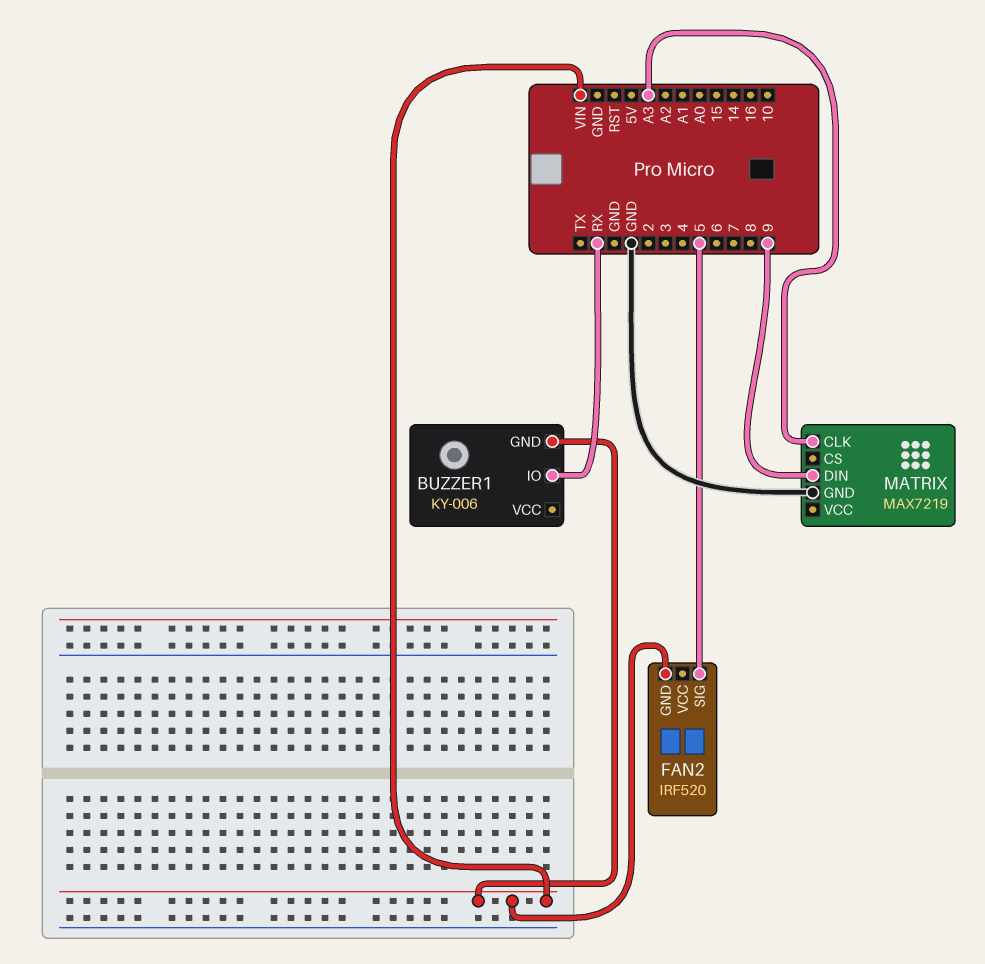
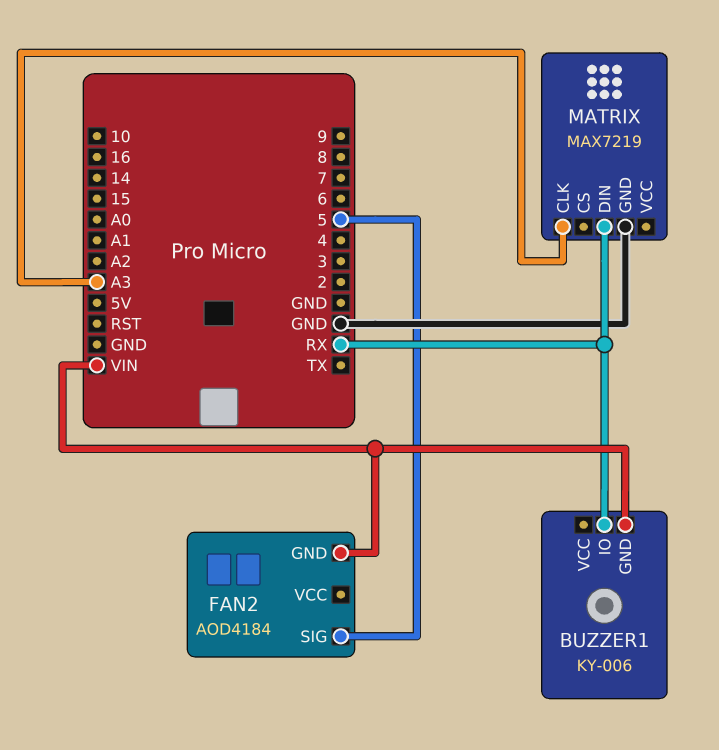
FAN2: IRF520 -> AOD4184
MATRIX pin DIN: 9 -> RX

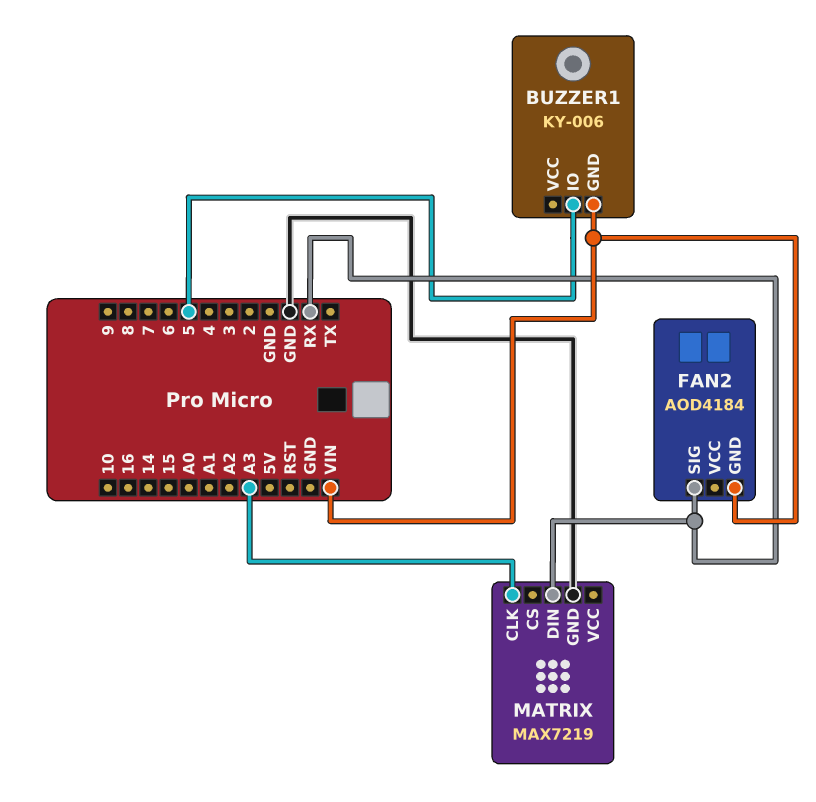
BUZZER1 pin IO: RX -> 5
FAN2 pin SIG: 5 -> RX

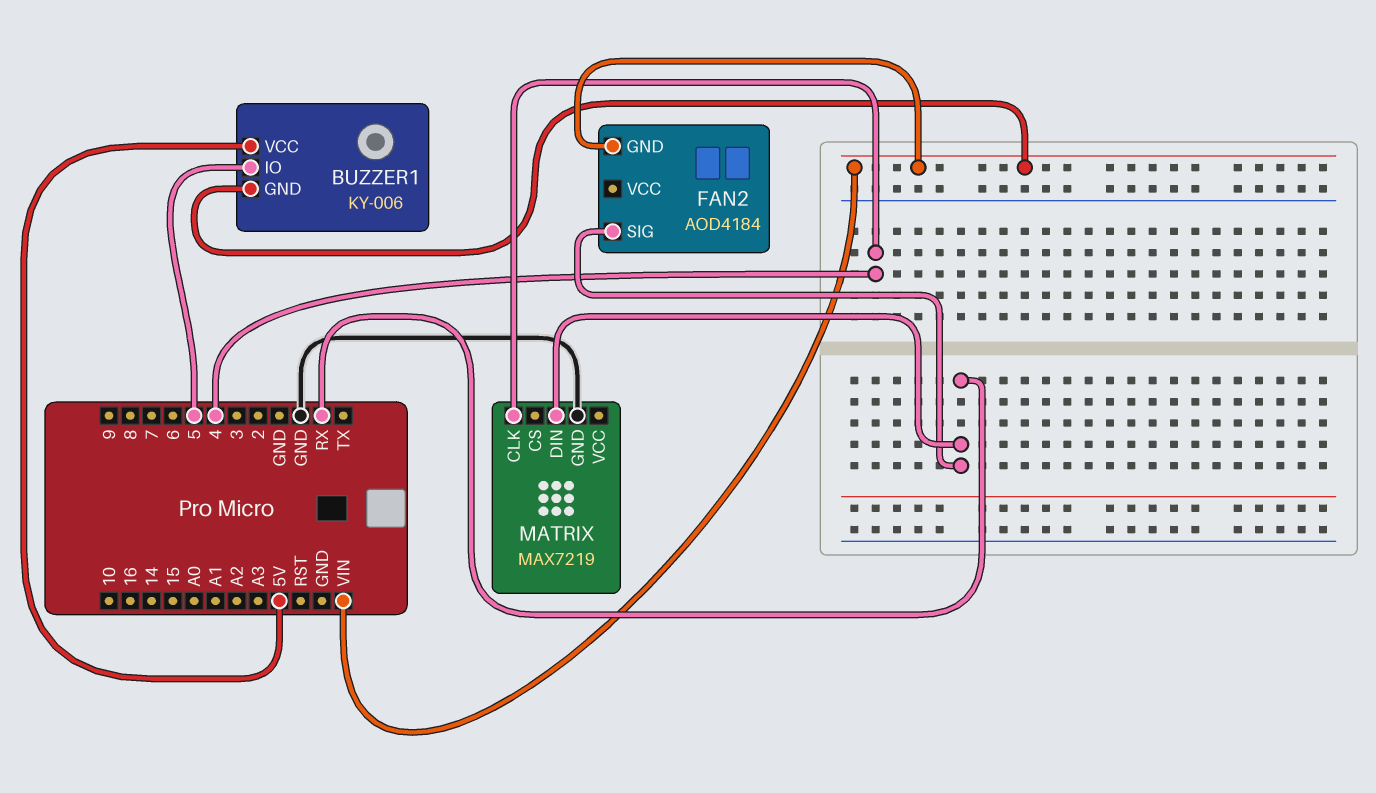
BUZZER1 pin VCC: none -> 5V
MATRIX pin CLK: A3 -> 4

